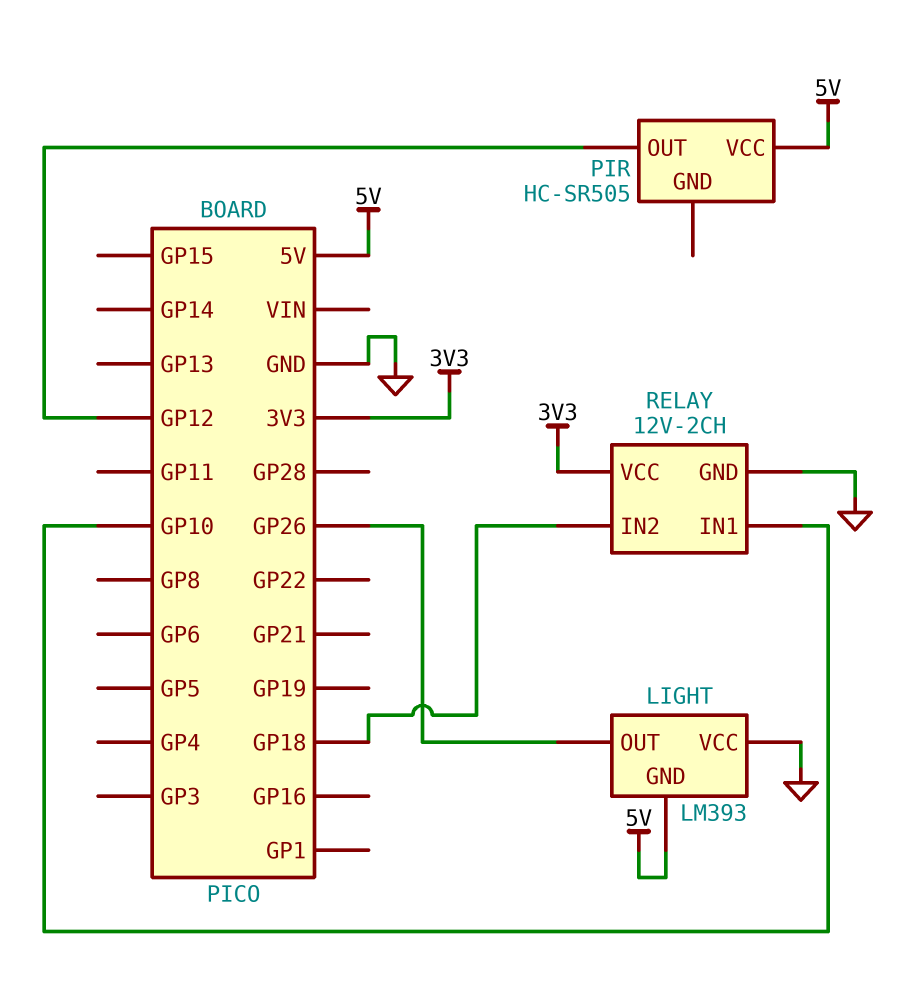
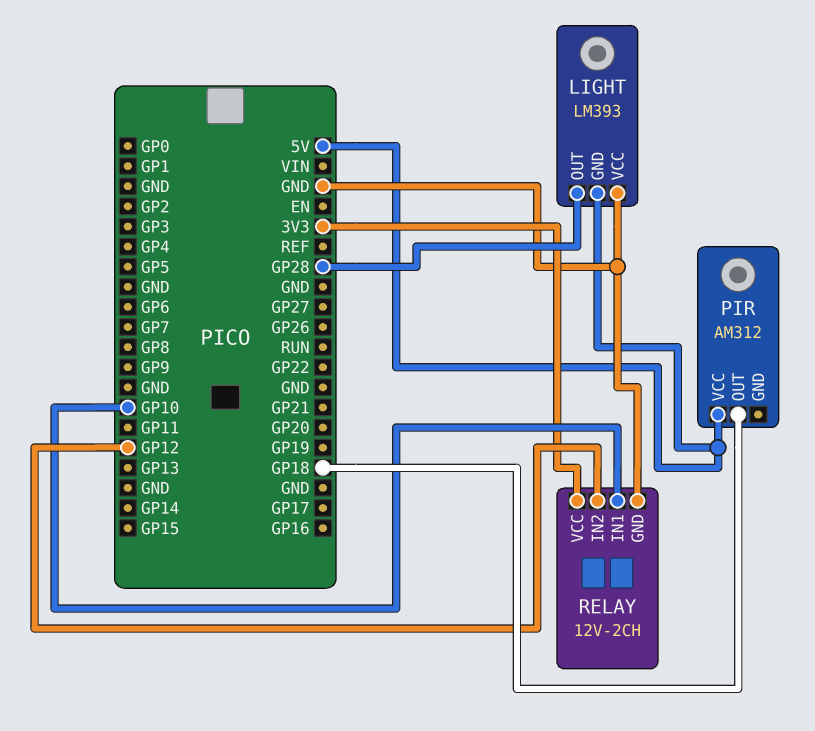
LIGHT pin OUT: GP26 -> GP28
PIR: HC-SR505 -> AM312
PIR pin OUT: GP12 -> GP18
RELAY pin IN2: GP18 -> GP12

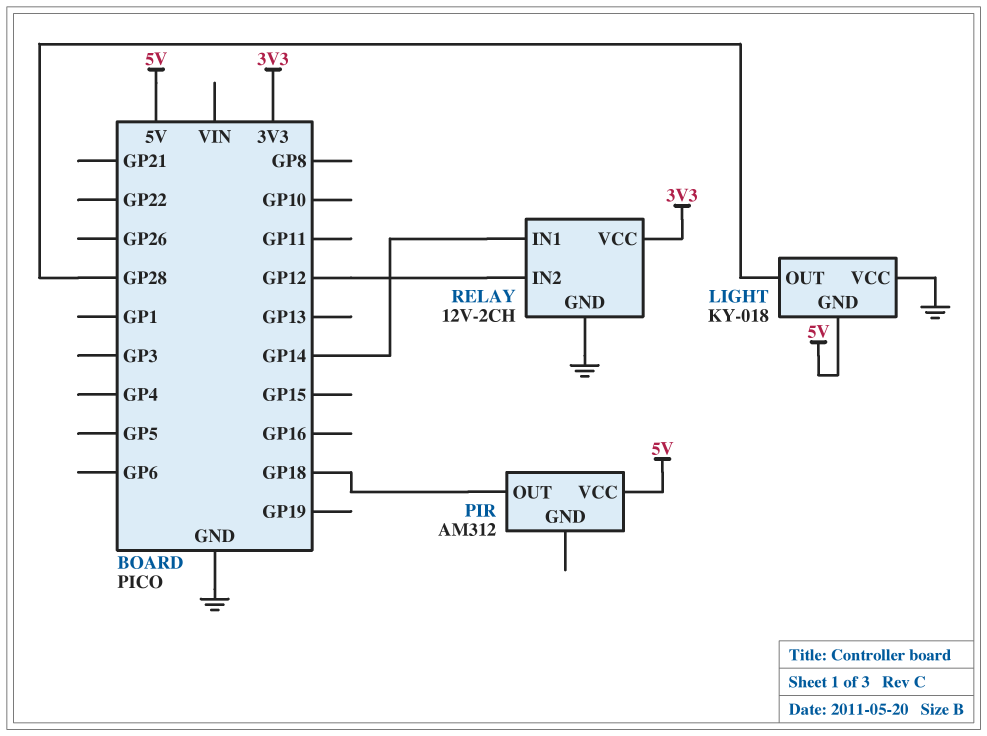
LIGHT: LM393 -> KY-018
RELAY pin IN1: GP10 -> GP14

